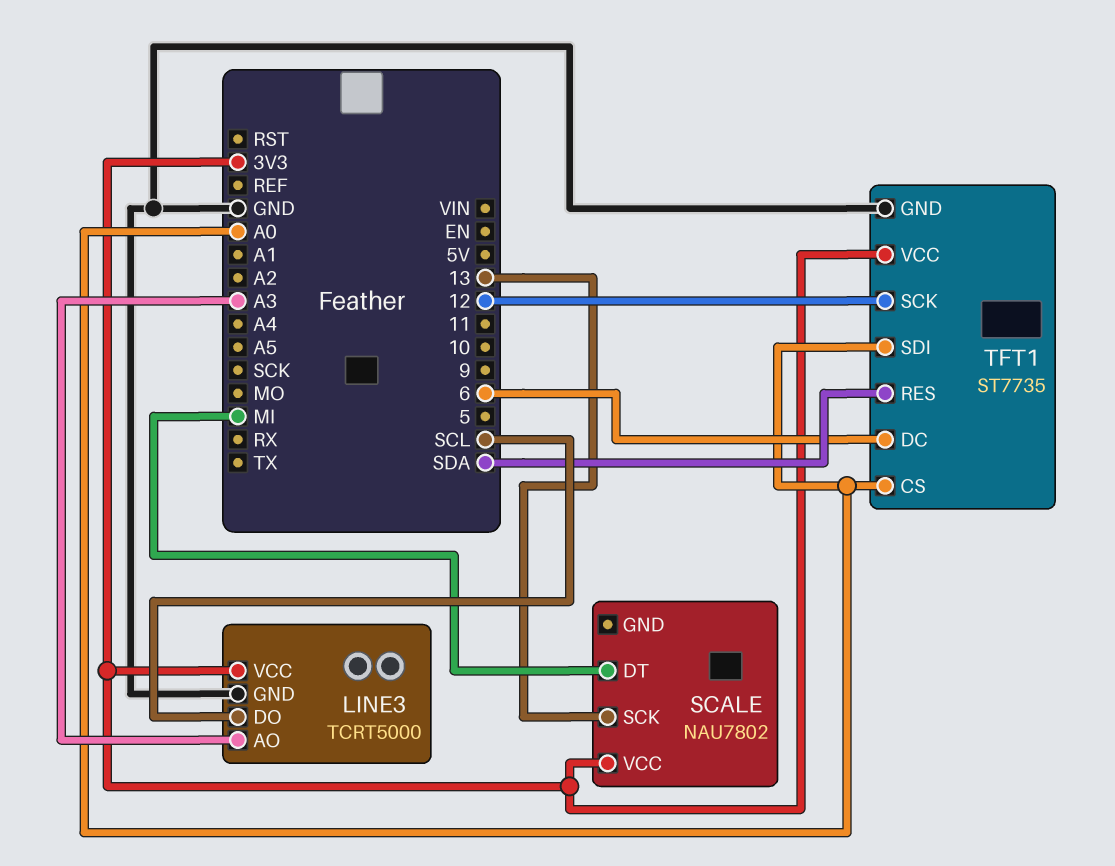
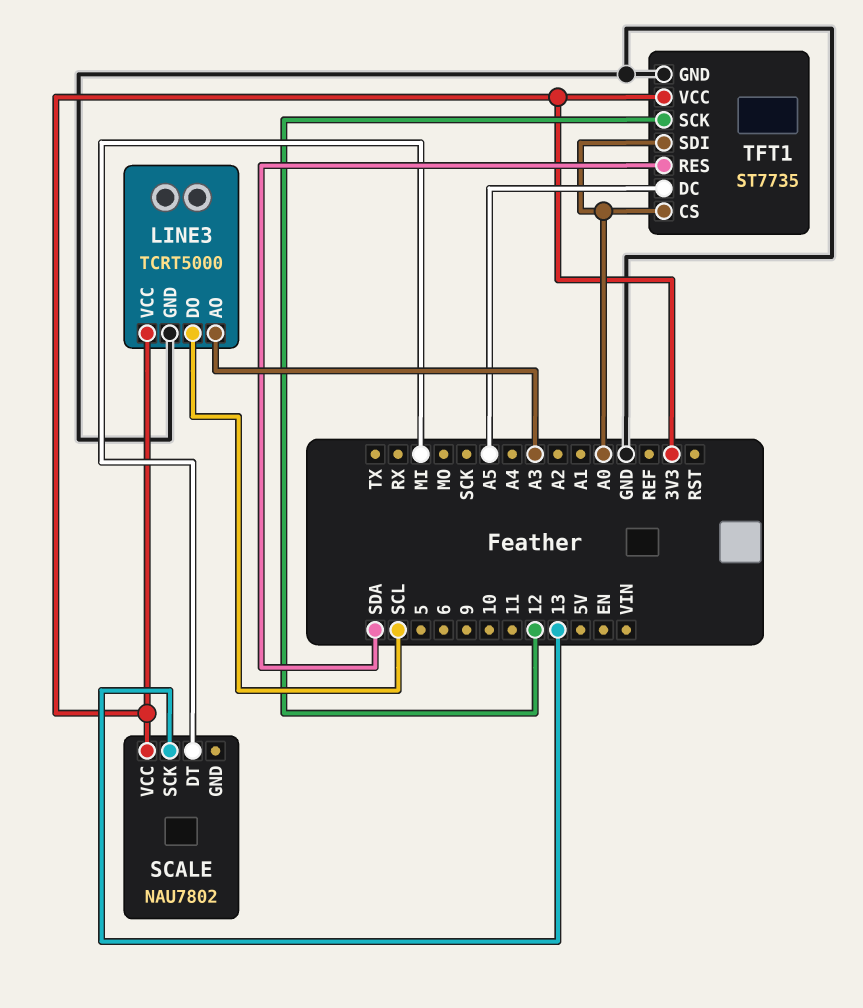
TFT1 pin DC: 6 -> A5

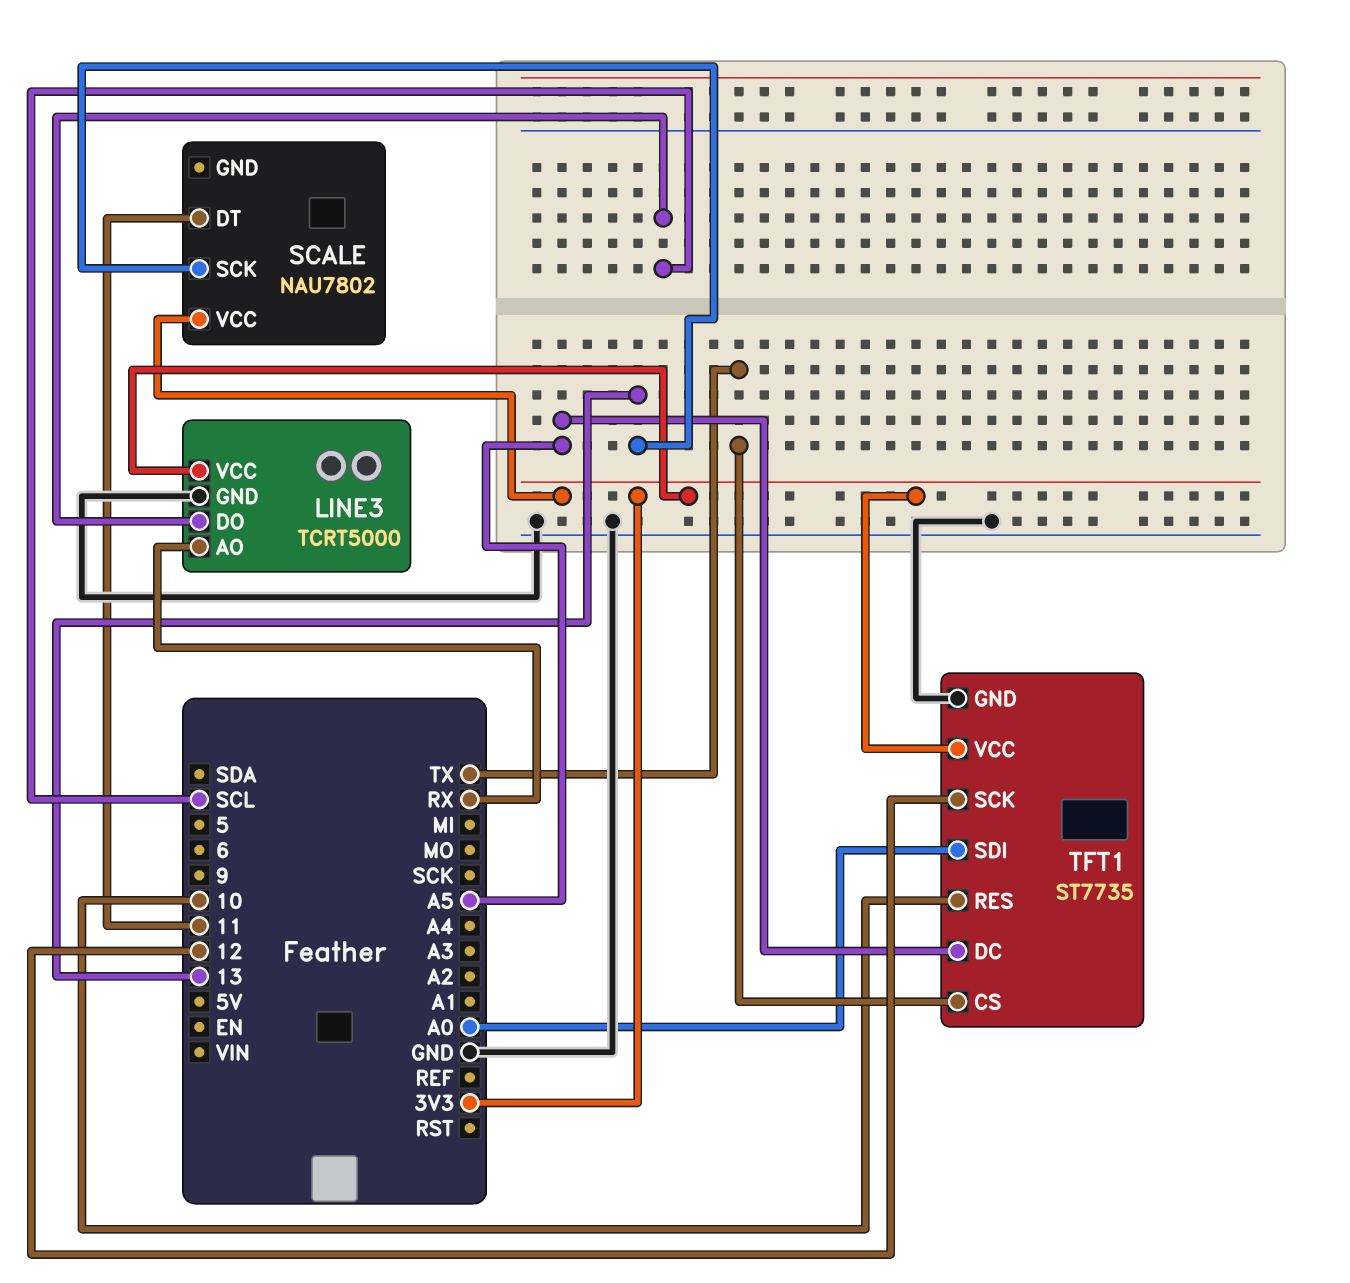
LINE3 pin AO: A3 -> RX
SCALE pin DT: MI -> 11
TFT1 pin CS: A0 -> TX
TFT1 pin RES: SDA -> 10

